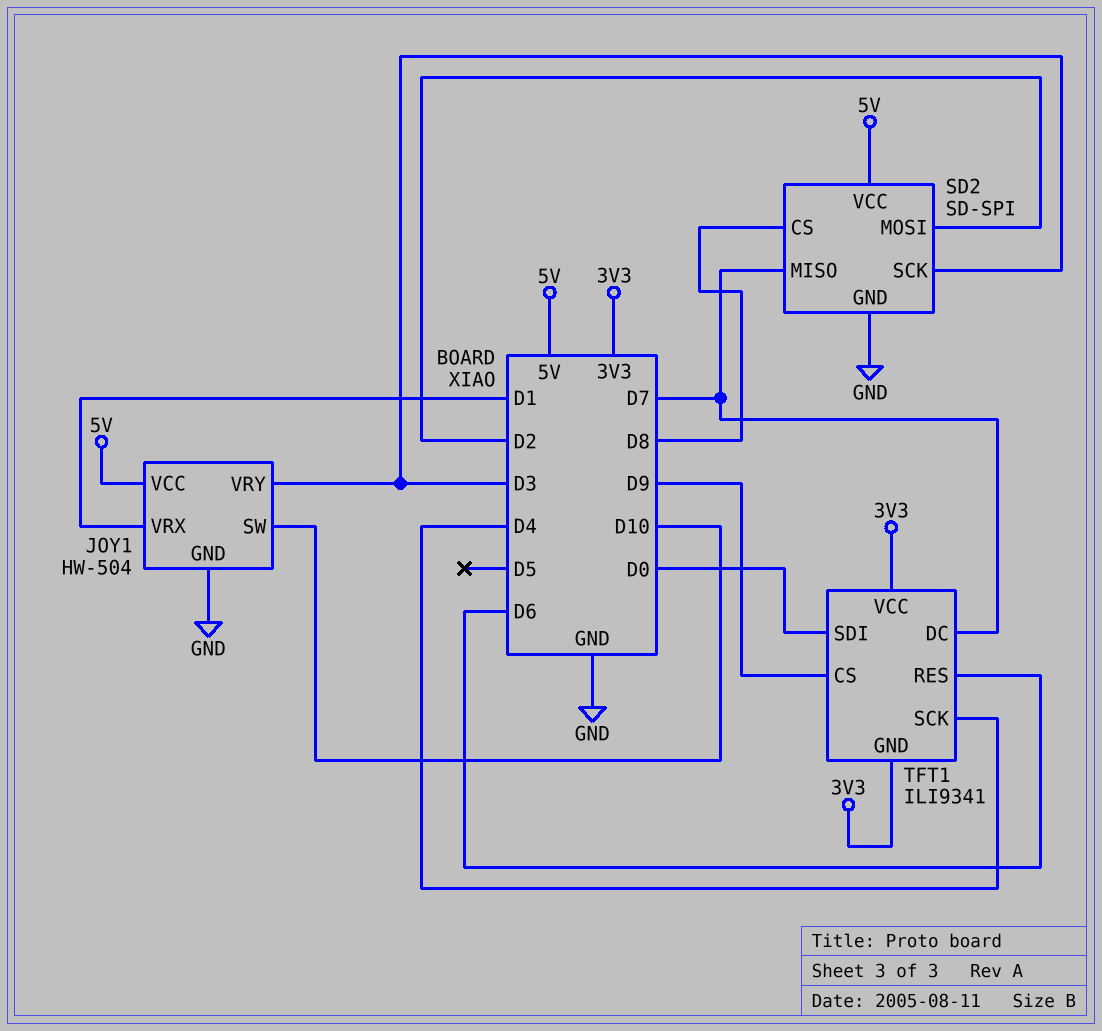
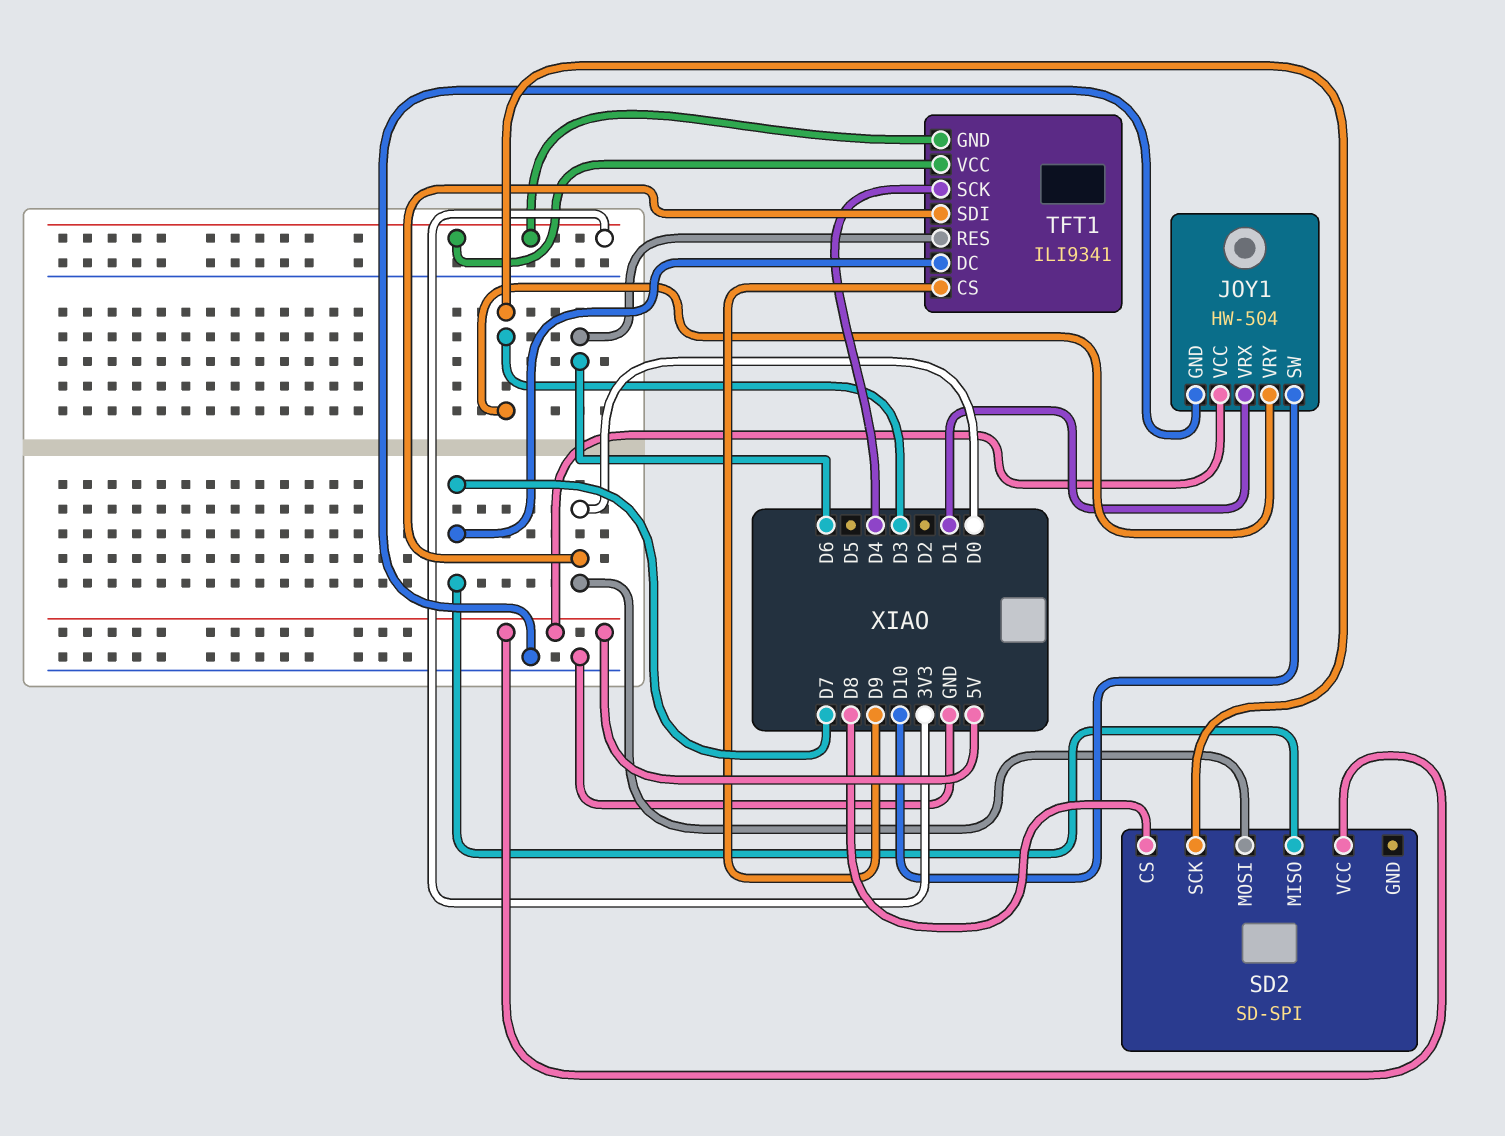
SD2 pin GND: GND -> none
SD2 pin MOSI: D2 -> D0

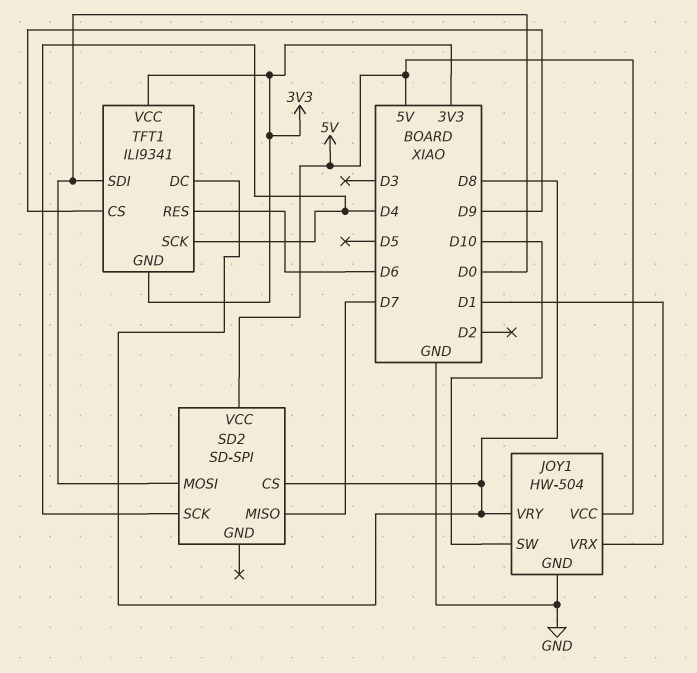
JOY1 pin VRY: D3 -> D8
SD2 pin SCK: D3 -> D4
TFT1 pin DC: D7 -> D8

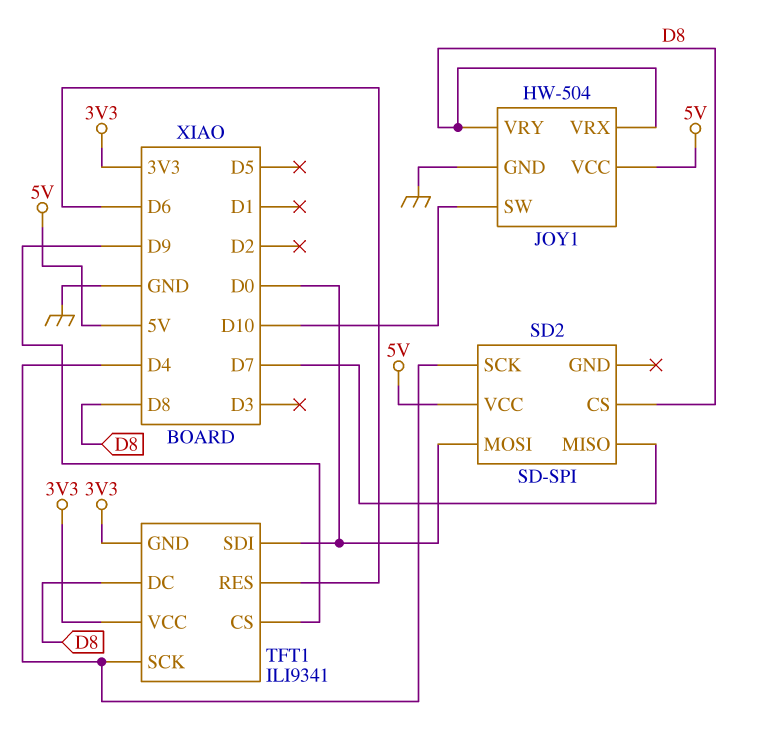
JOY1 pin VRX: D1 -> D8

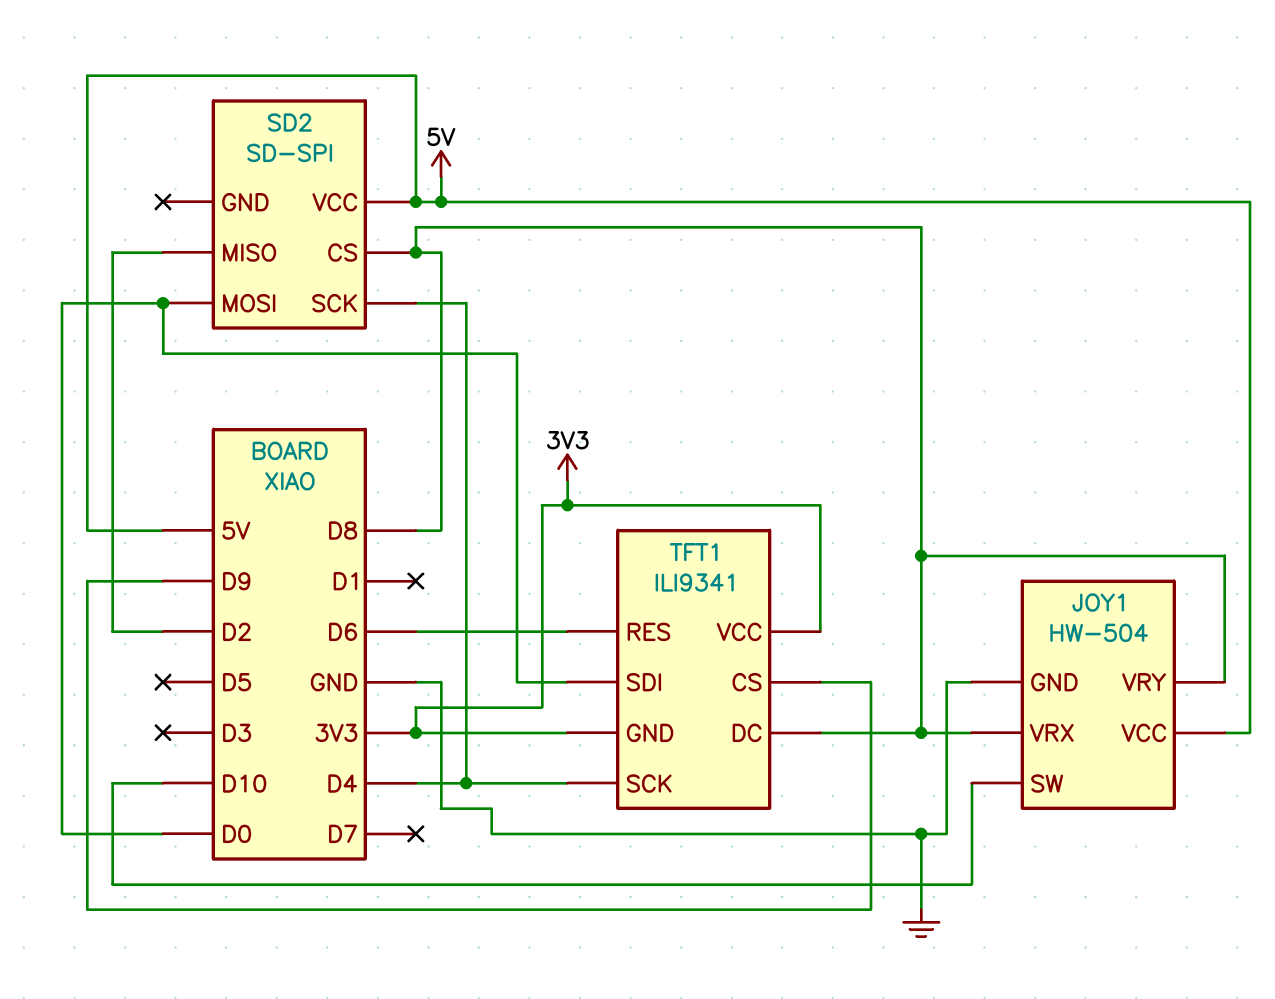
SD2 pin MISO: D7 -> D2

